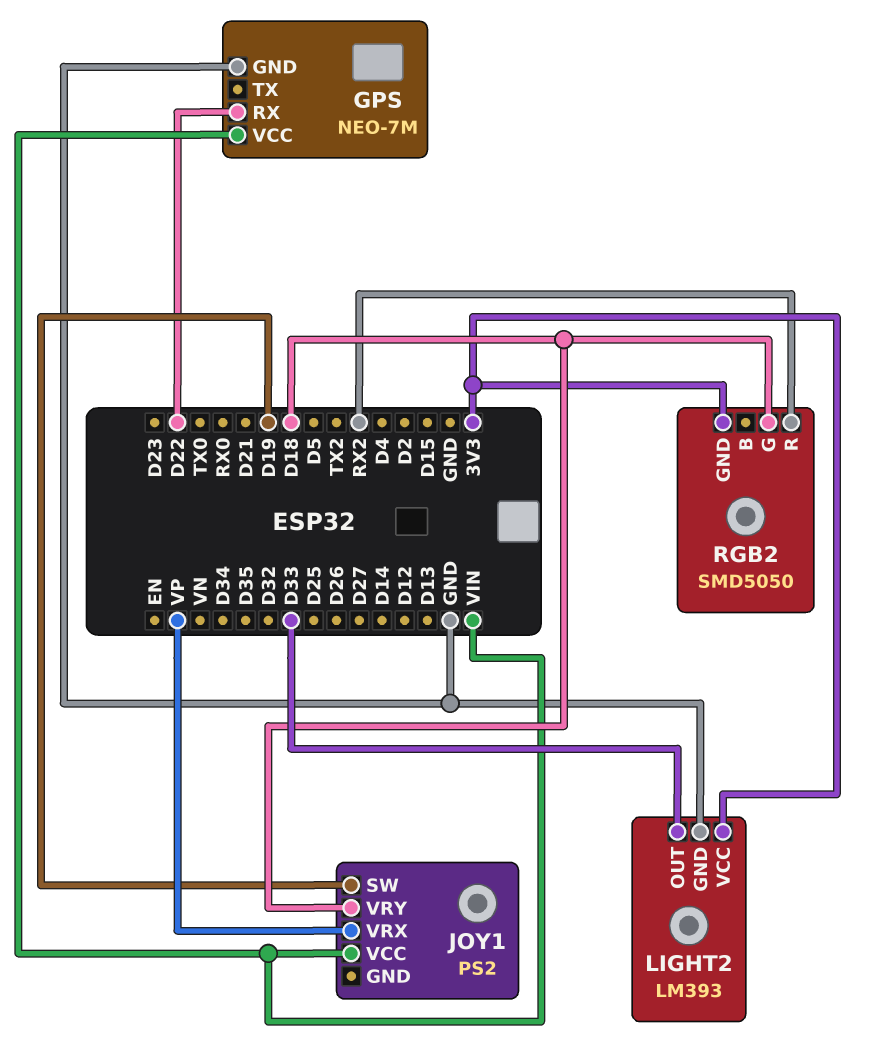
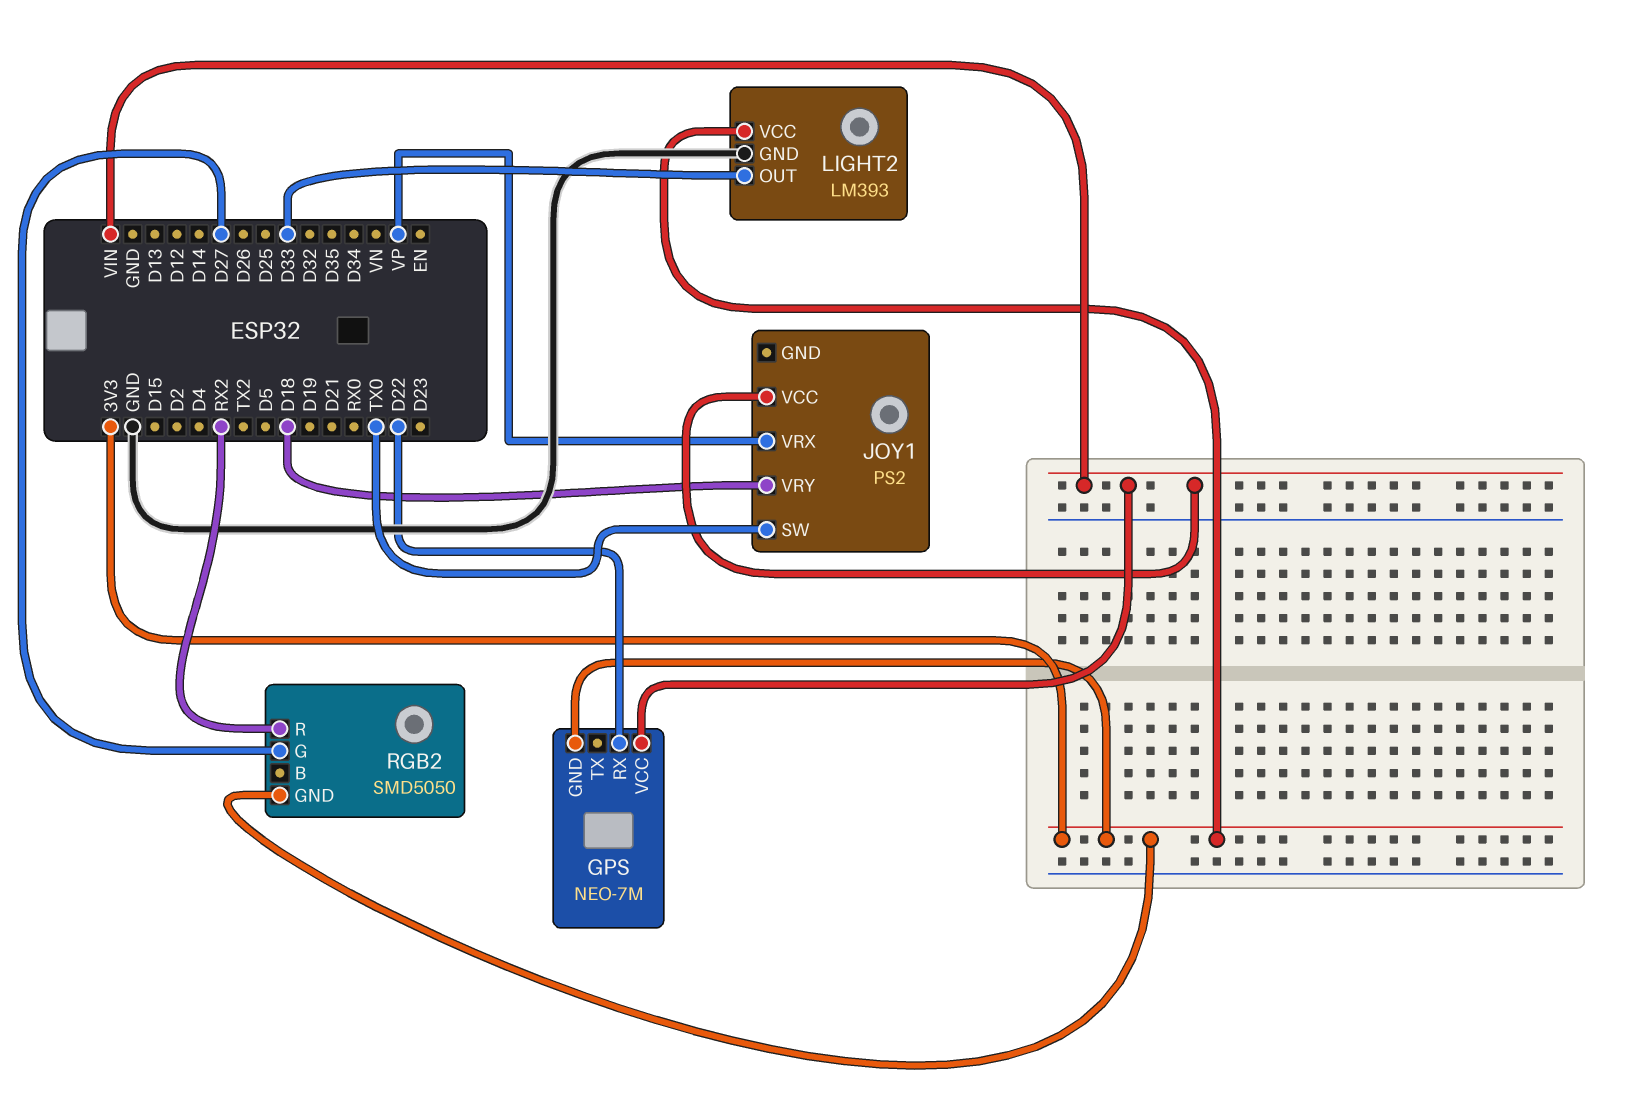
GPS pin GND: GND -> 3V3
JOY1 pin SW: D19 -> TX0
RGB2 pin G: D18 -> D27

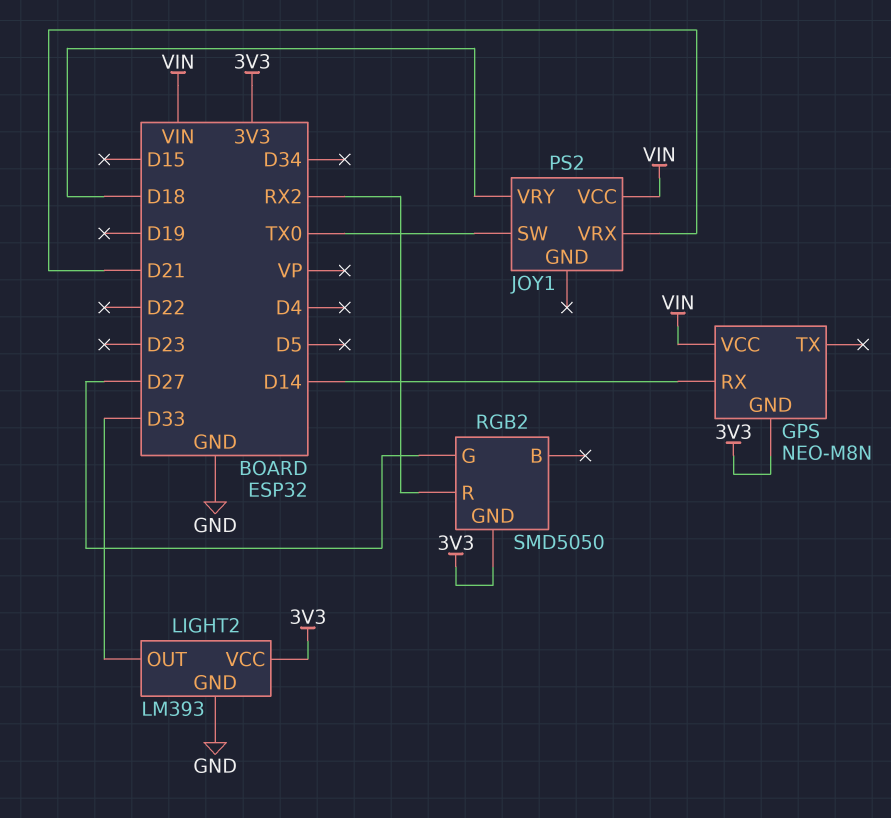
GPS: NEO-7M -> NEO-M8N
GPS pin RX: D22 -> D14
JOY1 pin VRX: VP -> D21

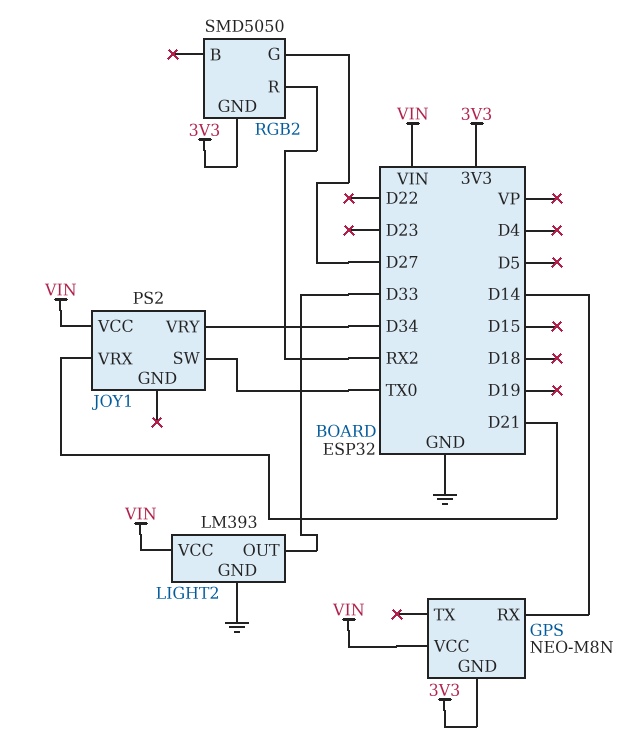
JOY1 pin VRY: D18 -> D34
LIGHT2 pin VCC: 3V3 -> VIN

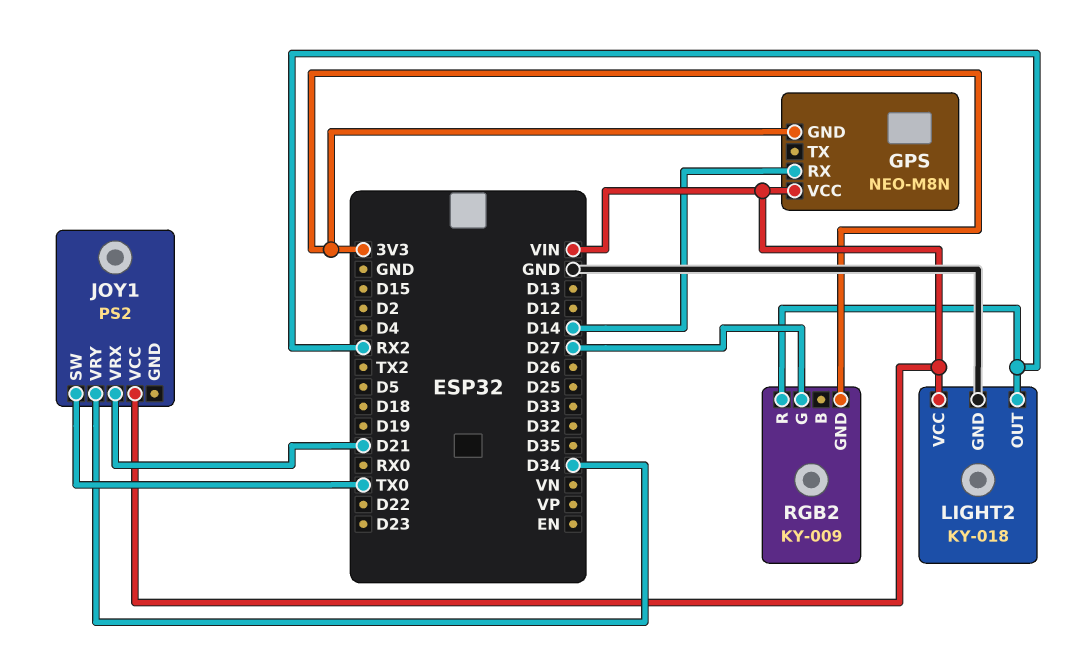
LIGHT2: LM393 -> KY-018
LIGHT2 pin OUT: D33 -> RX2
RGB2: SMD5050 -> KY-009

